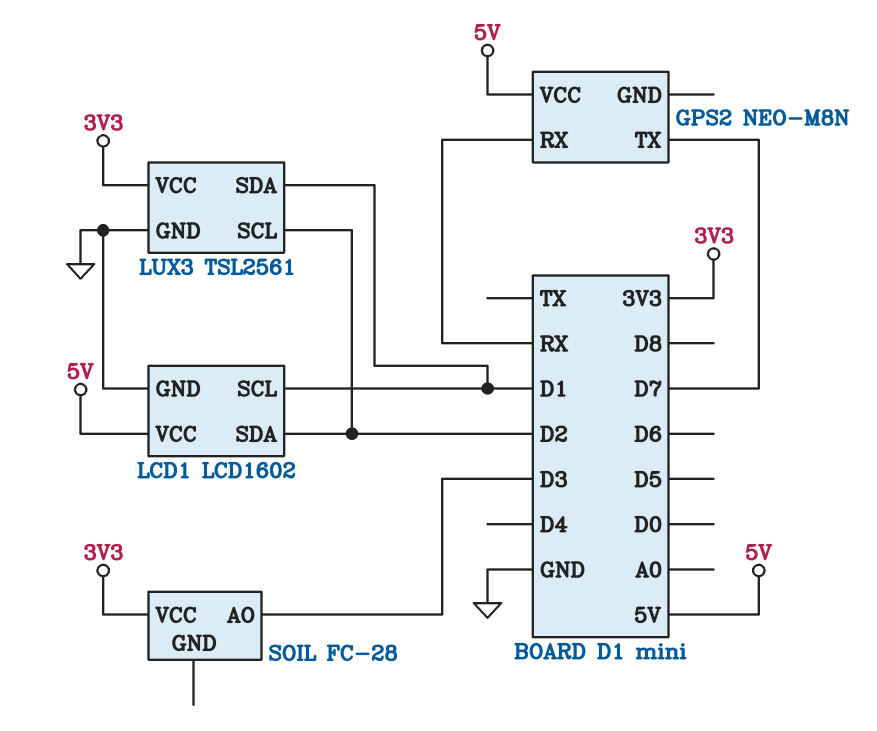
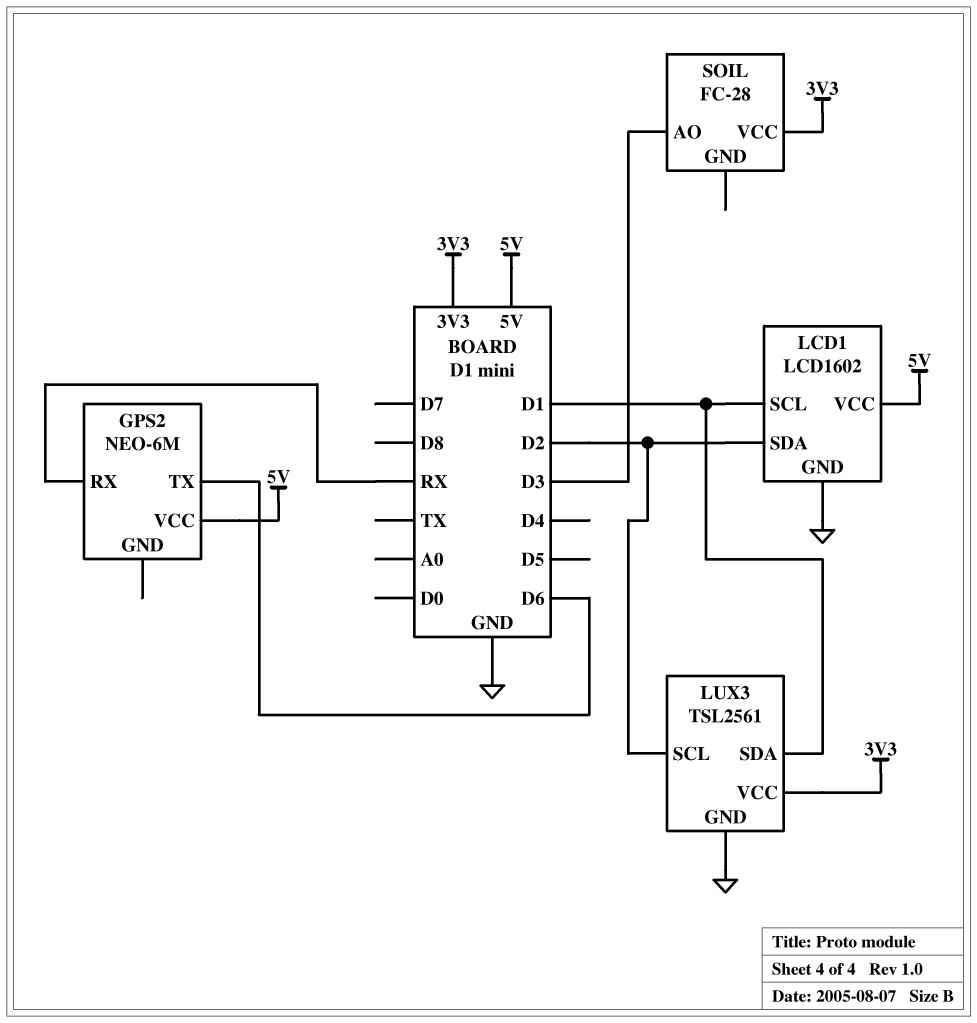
GPS2: NEO-M8N -> NEO-6M
GPS2 pin TX: D7 -> D6

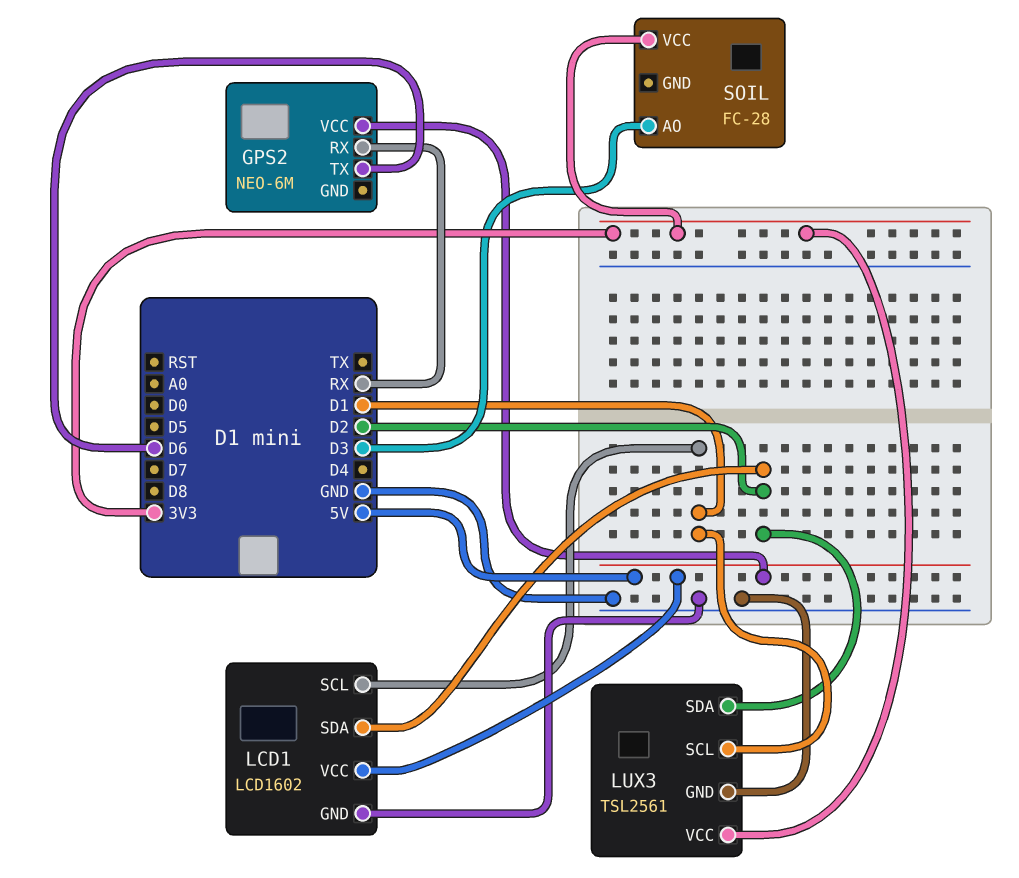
LUX3 pin SCL: D2 -> D1
LUX3 pin SDA: D1 -> D2

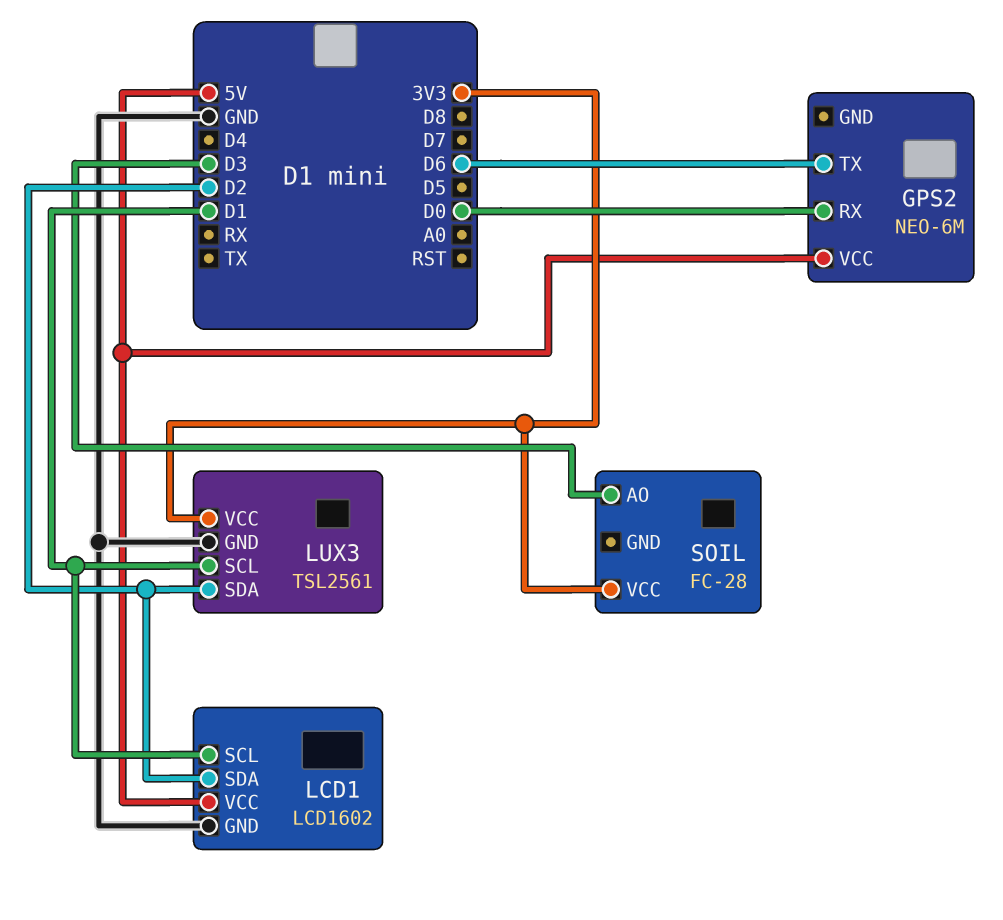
GPS2 pin RX: RX -> D0

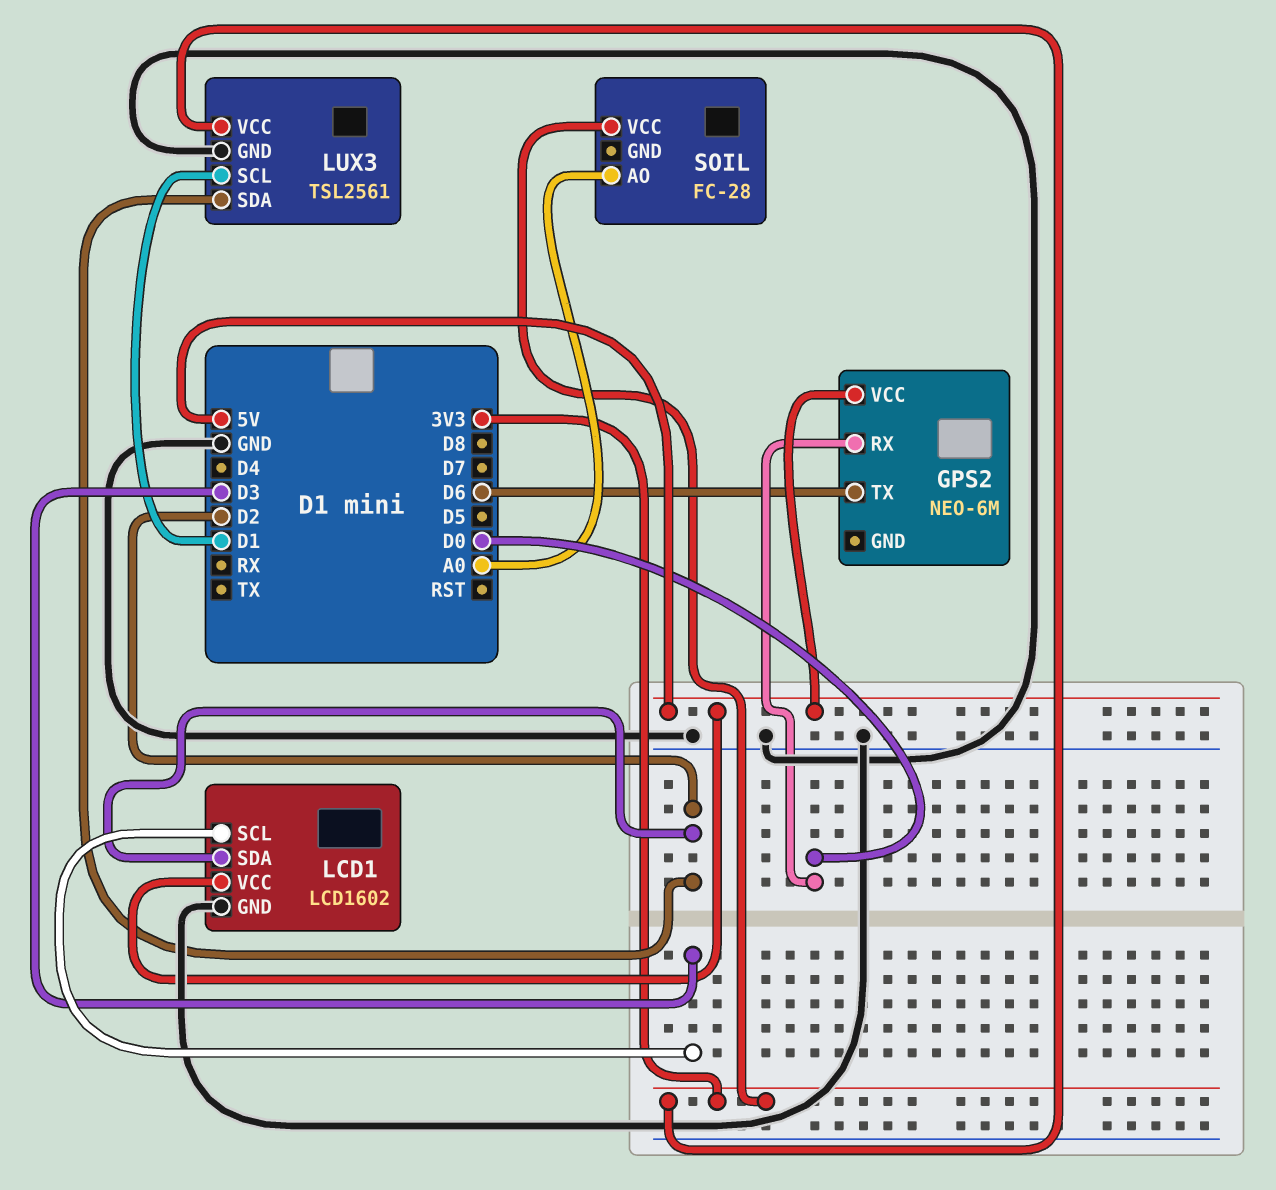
LCD1 pin SCL: D1 -> D3
SOIL pin AO: D3 -> A0

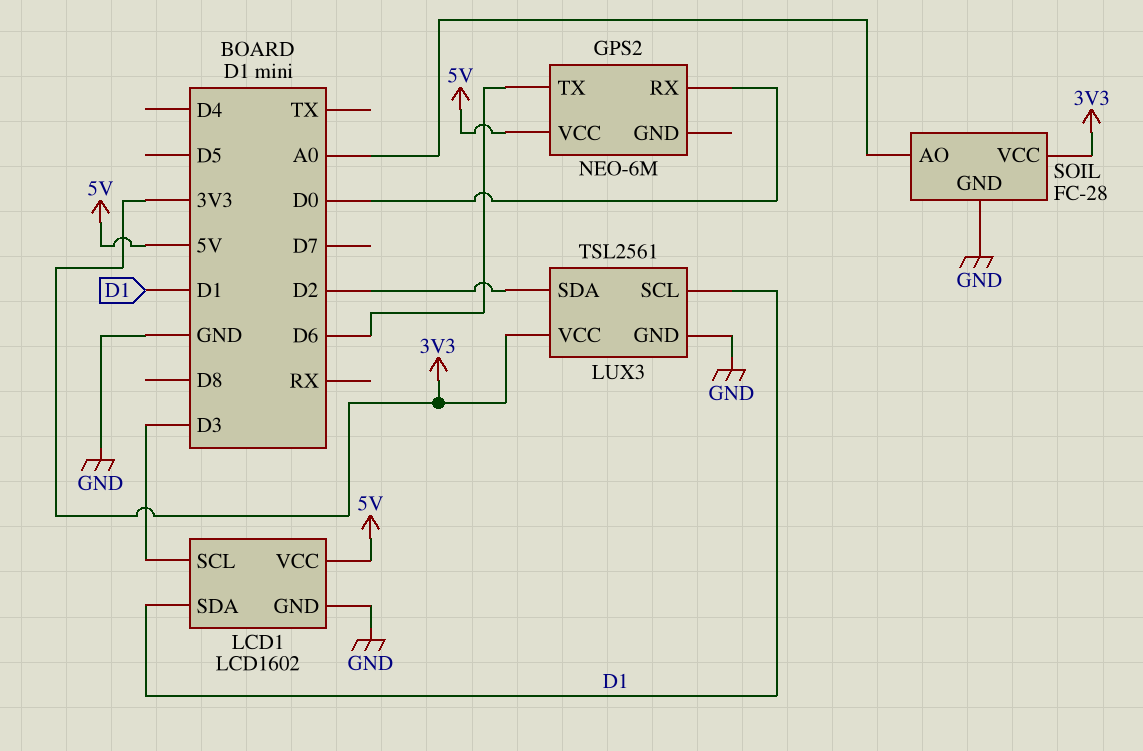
LCD1 pin SDA: D2 -> D1
SOIL pin GND: none -> GND

